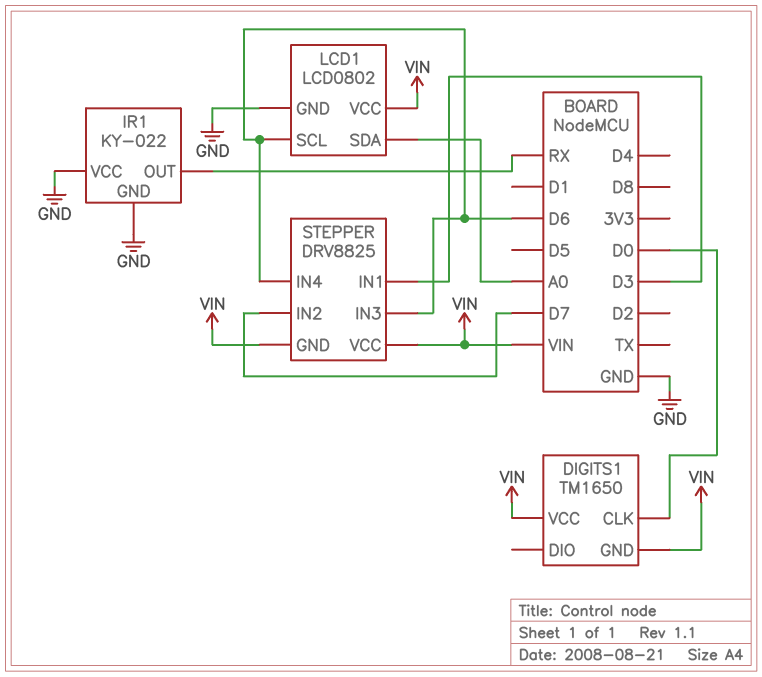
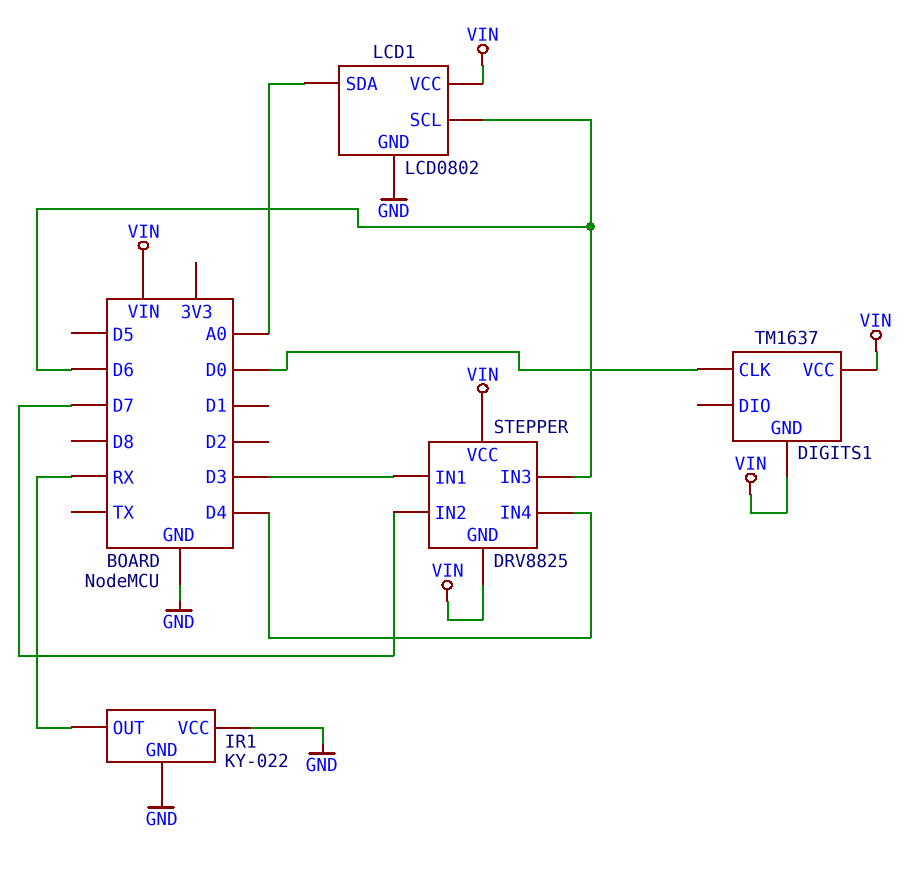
DIGITS1: TM1650 -> TM1637
STEPPER pin IN4: D6 -> D4

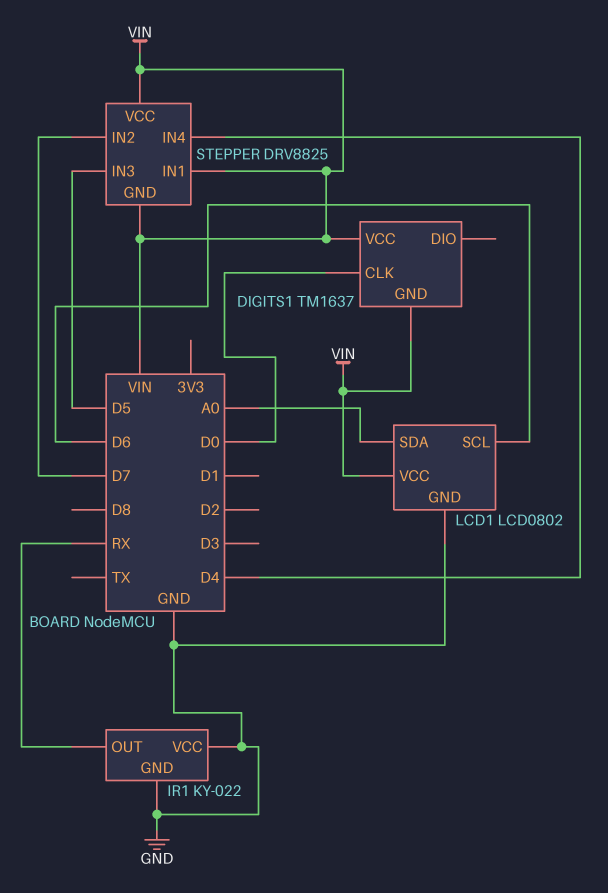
STEPPER pin IN1: D3 -> VIN
STEPPER pin IN3: D6 -> D5

